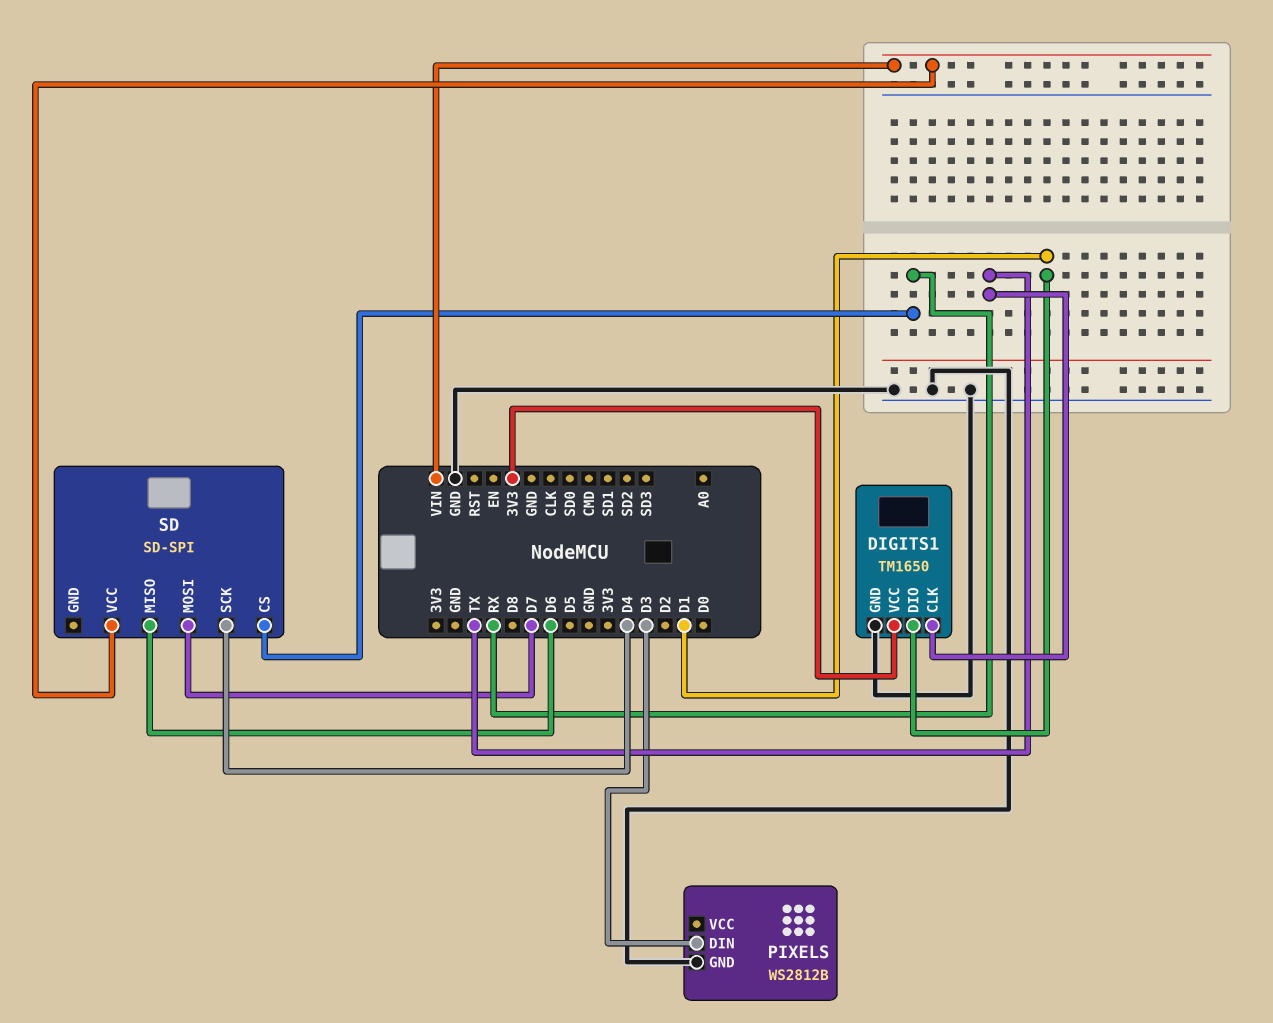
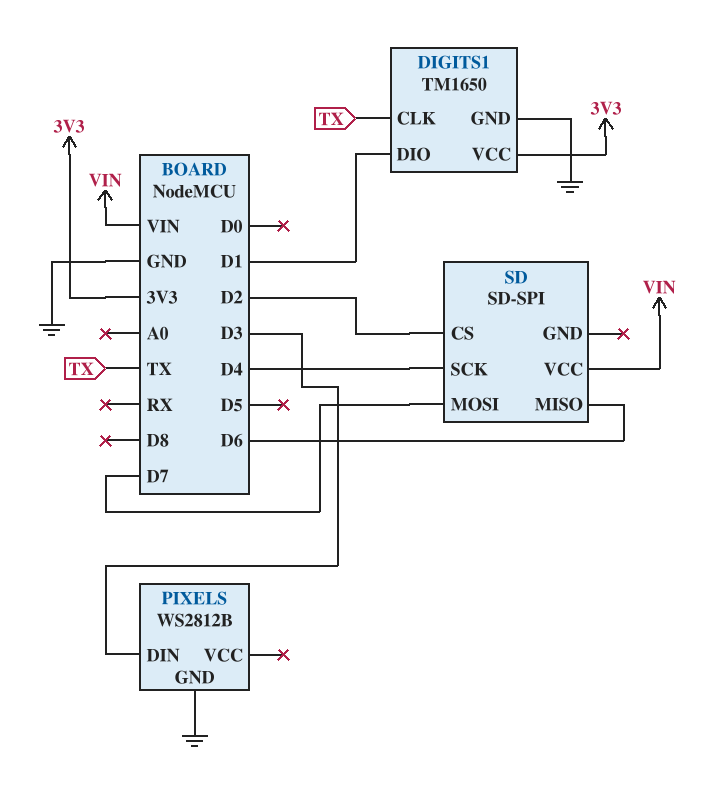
SD pin CS: RX -> D2

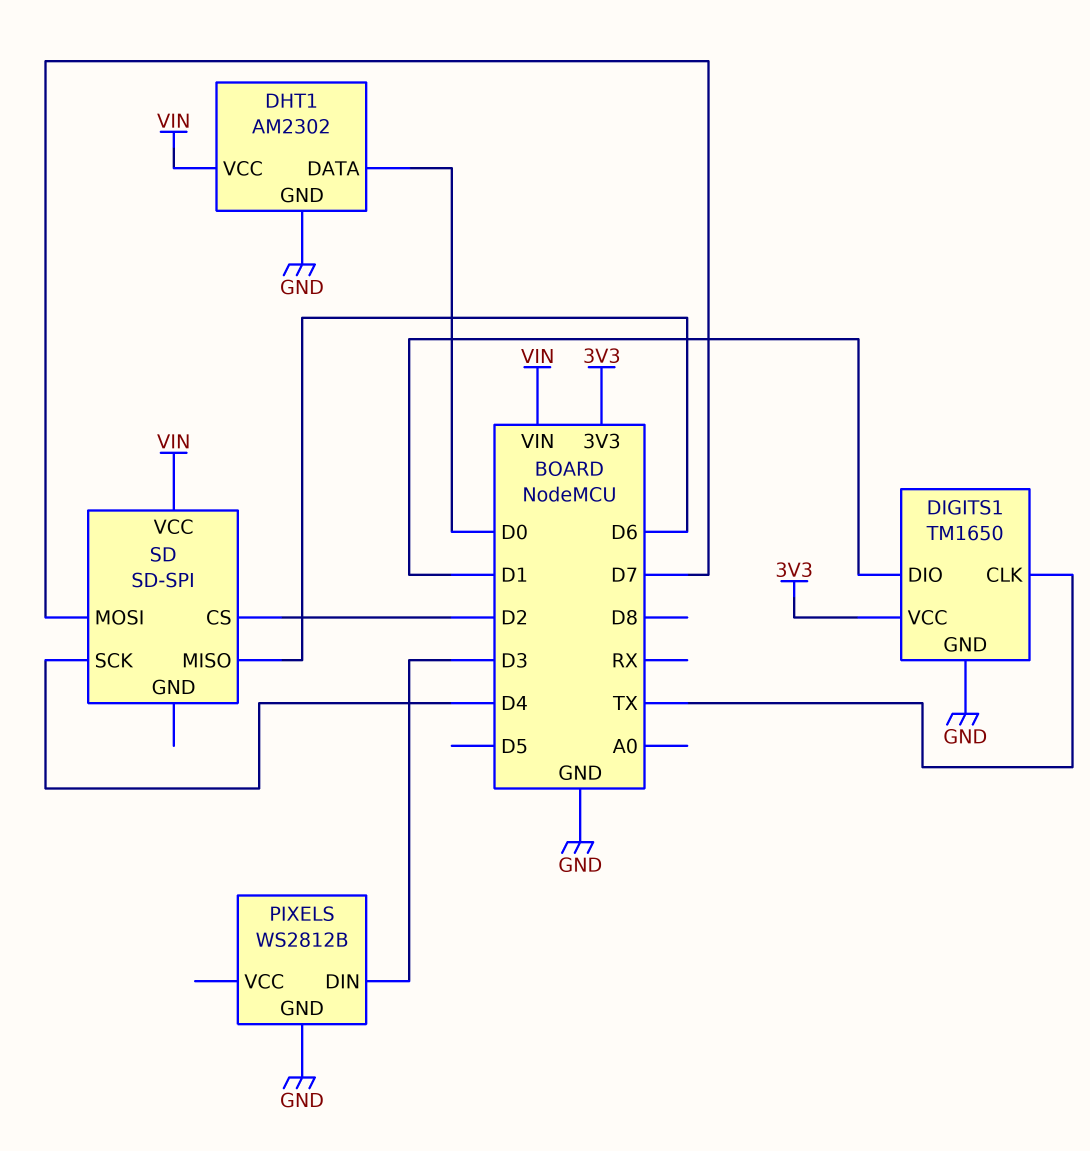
DHT1: none -> AM2302
DHT1 pin DATA: none -> D0
DHT1 pin GND: none -> GND
DHT1 pin VCC: none -> VIN

